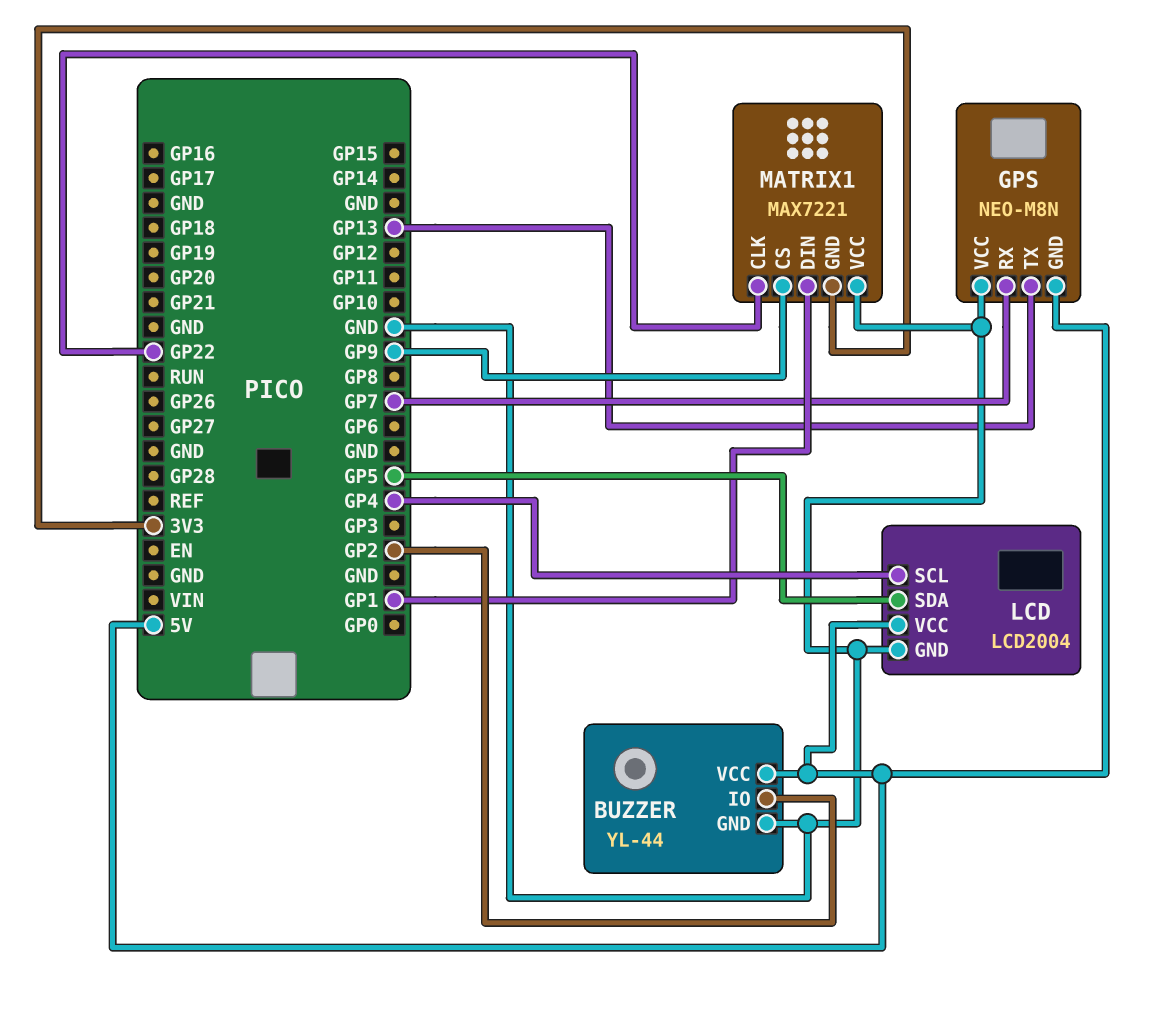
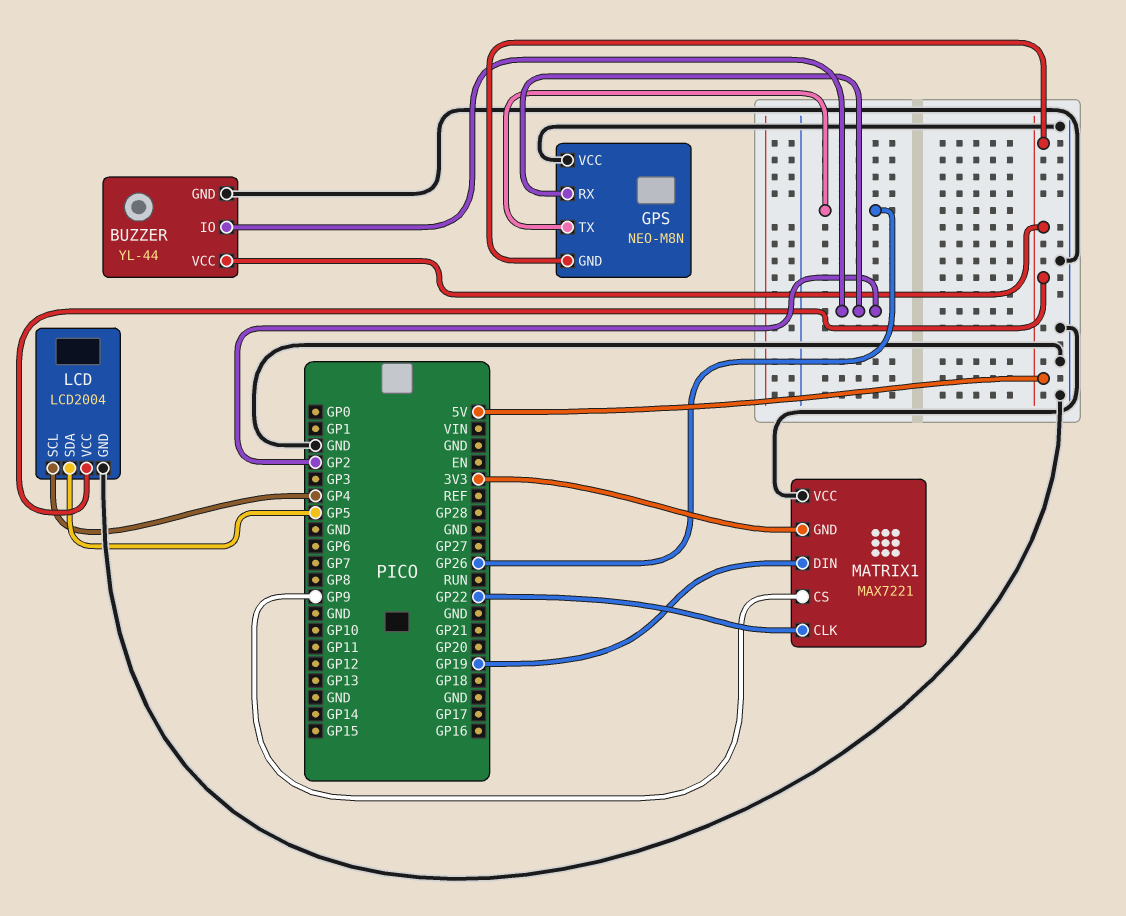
GPS pin RX: GP7 -> GP2
GPS pin TX: GP13 -> GP26
MATRIX1 pin DIN: GP1 -> GP19

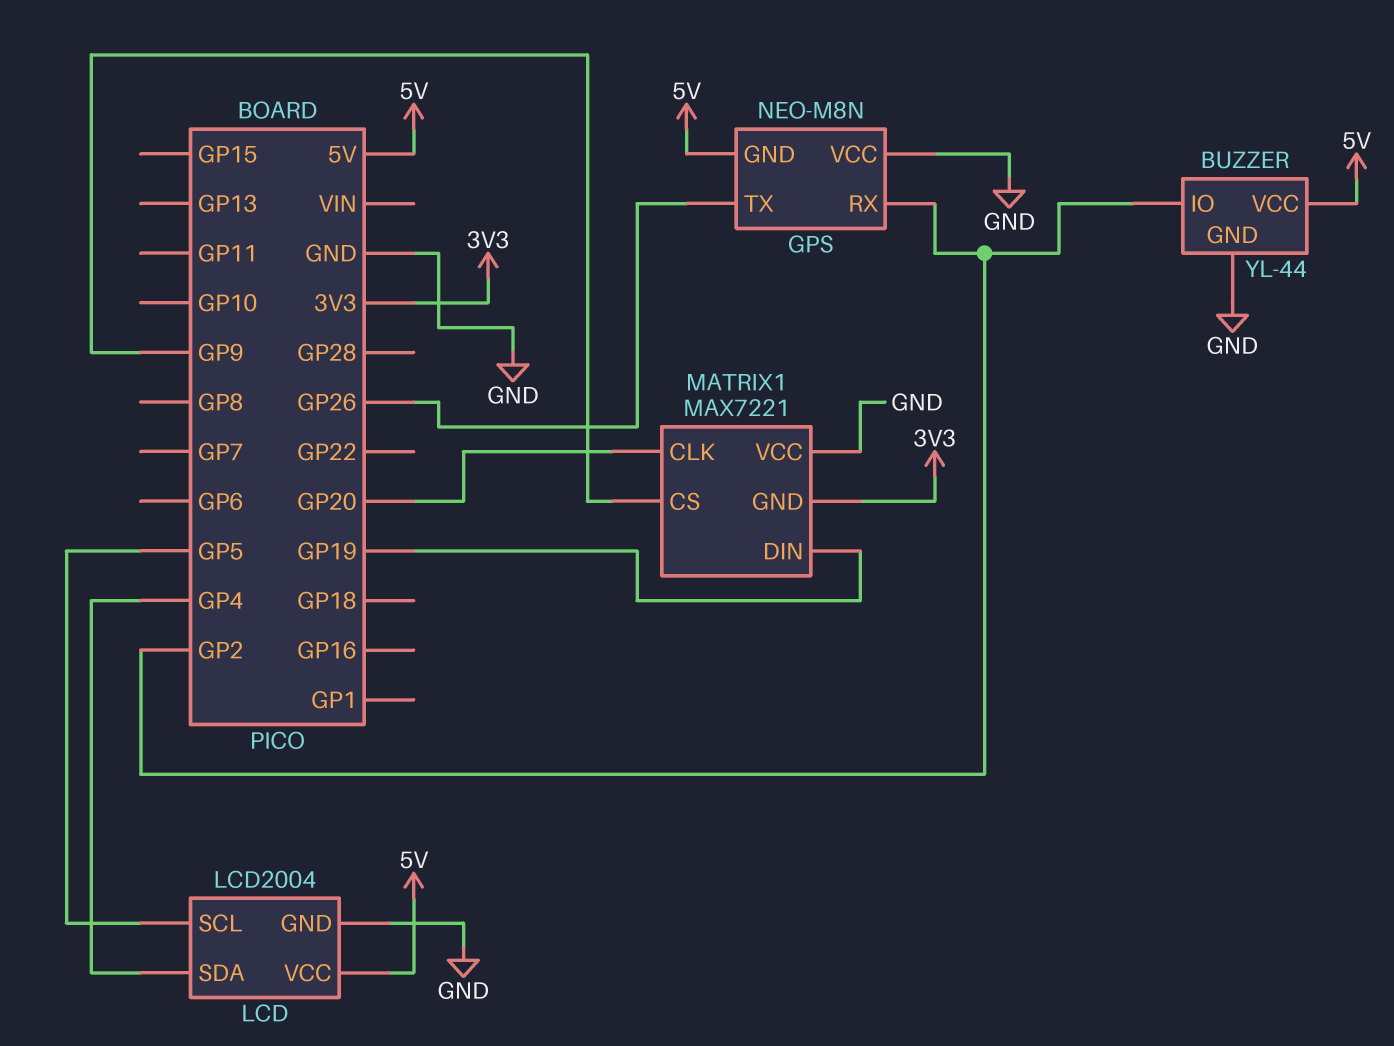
LCD pin SCL: GP4 -> GP5
LCD pin SDA: GP5 -> GP4
MATRIX1 pin CLK: GP22 -> GP20

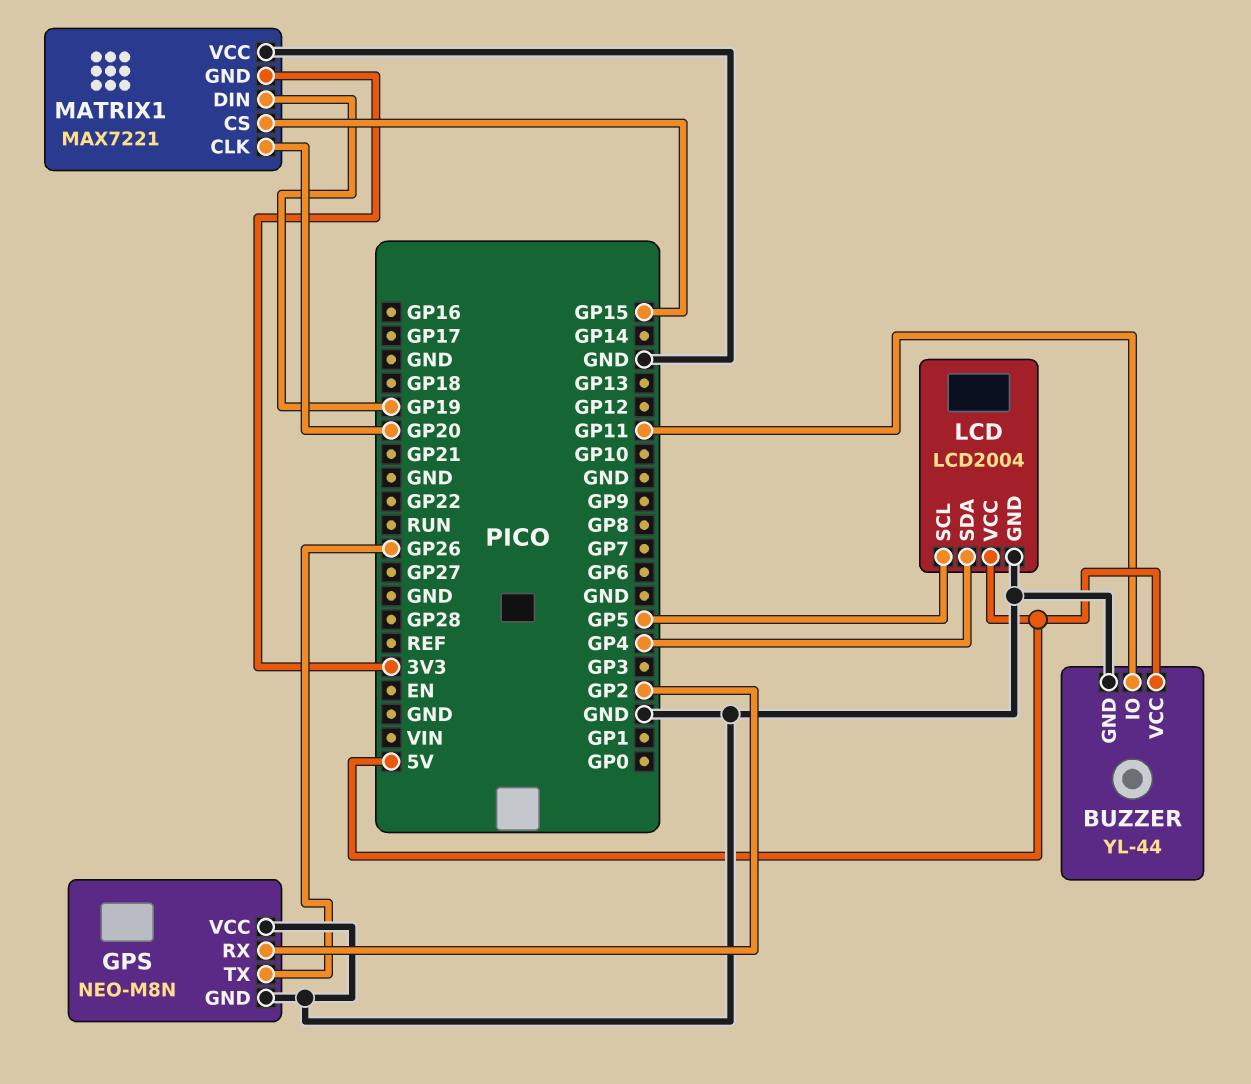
BUZZER pin IO: GP2 -> GP11
GPS pin GND: 5V -> GND
MATRIX1 pin CS: GP9 -> GP15

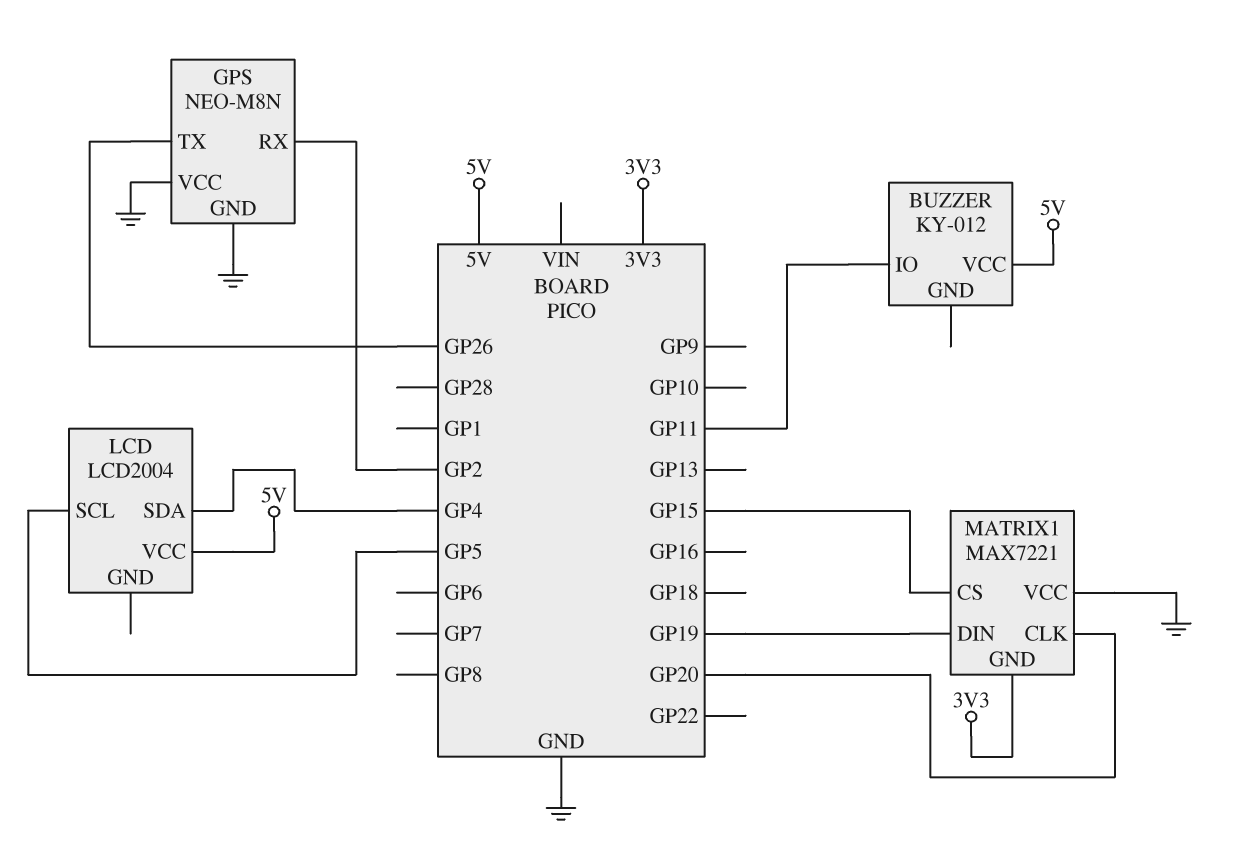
BUZZER: YL-44 -> KY-012
BUZZER pin GND: GND -> none
LCD pin GND: GND -> none

